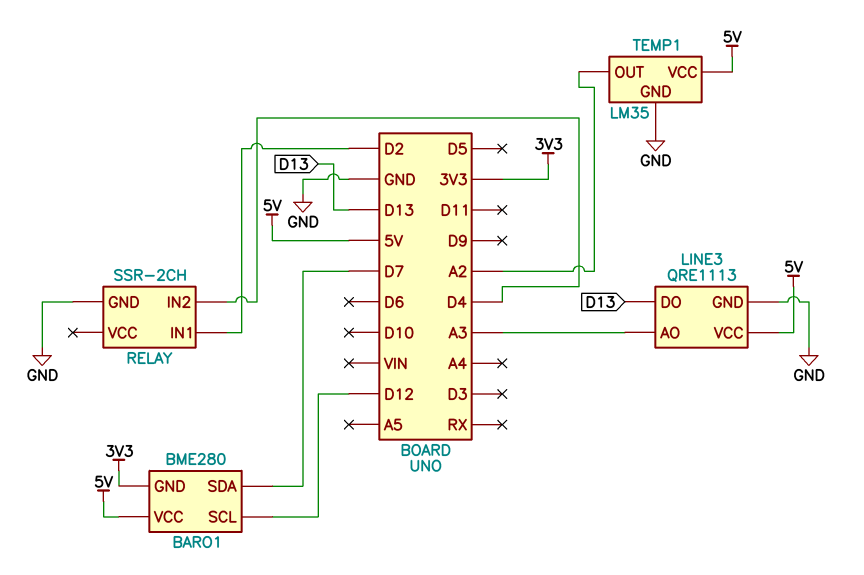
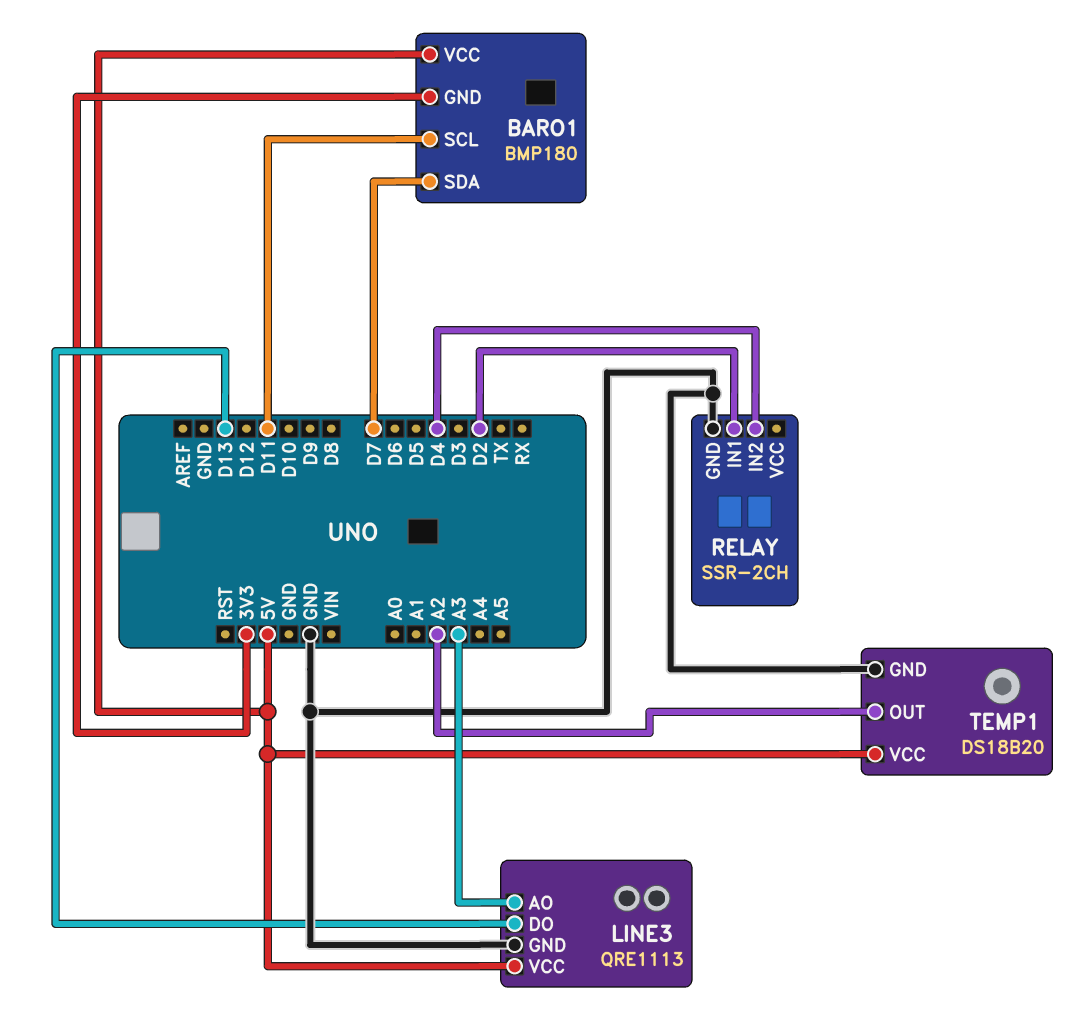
BARO1: BME280 -> BMP180
BARO1 pin SCL: D12 -> D11
TEMP1: LM35 -> DS18B20

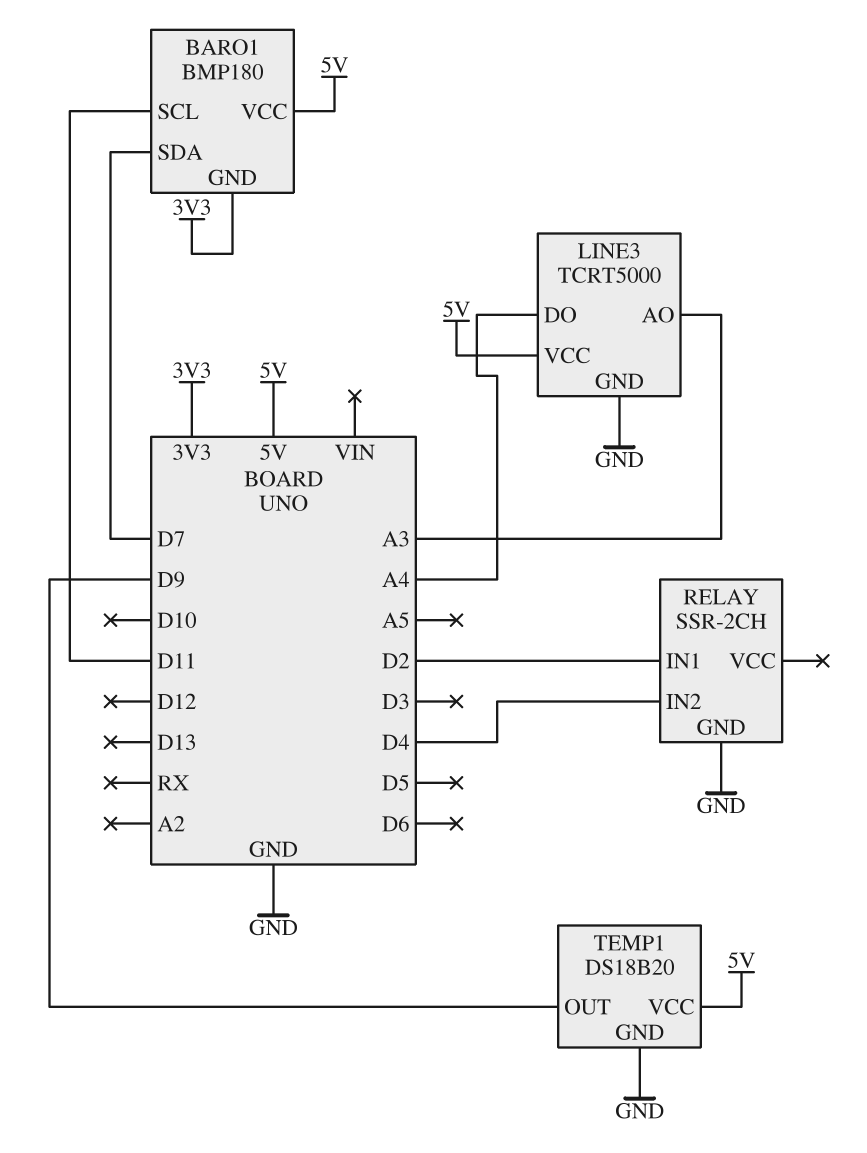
LINE3: QRE1113 -> TCRT5000
LINE3 pin DO: D13 -> A4
TEMP1 pin OUT: A2 -> D9

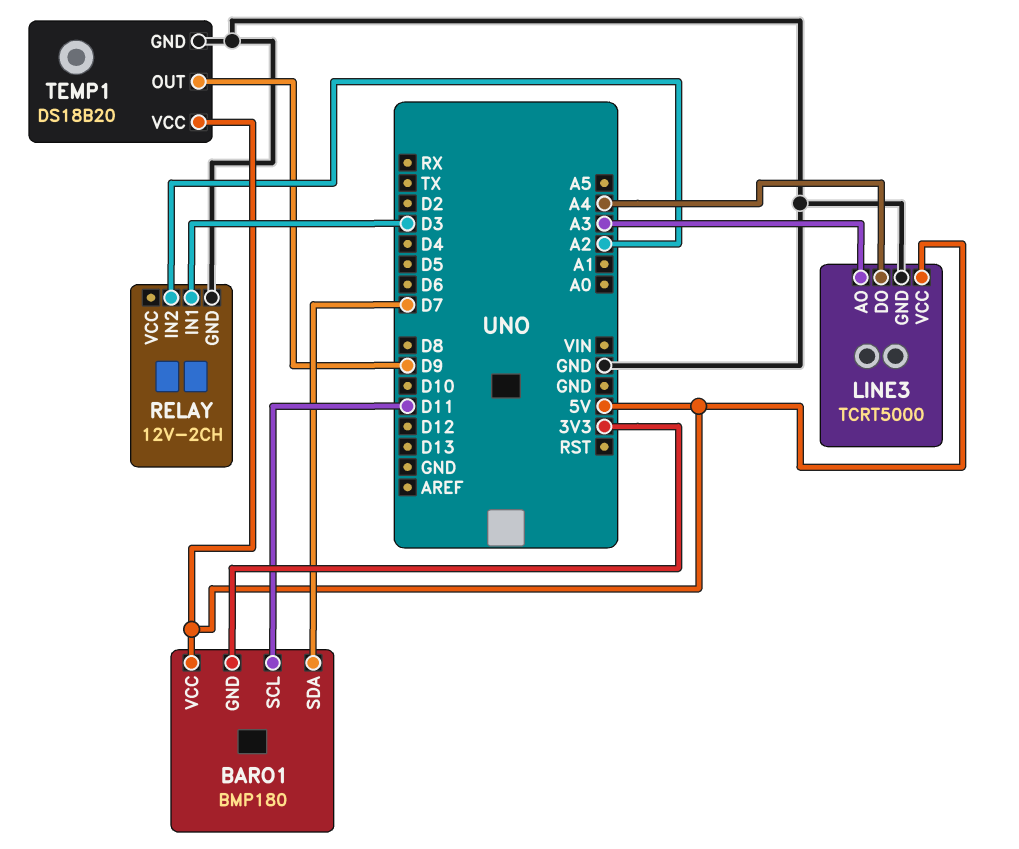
RELAY: SSR-2CH -> 12V-2CH
RELAY pin IN1: D2 -> D3
RELAY pin IN2: D4 -> A2

